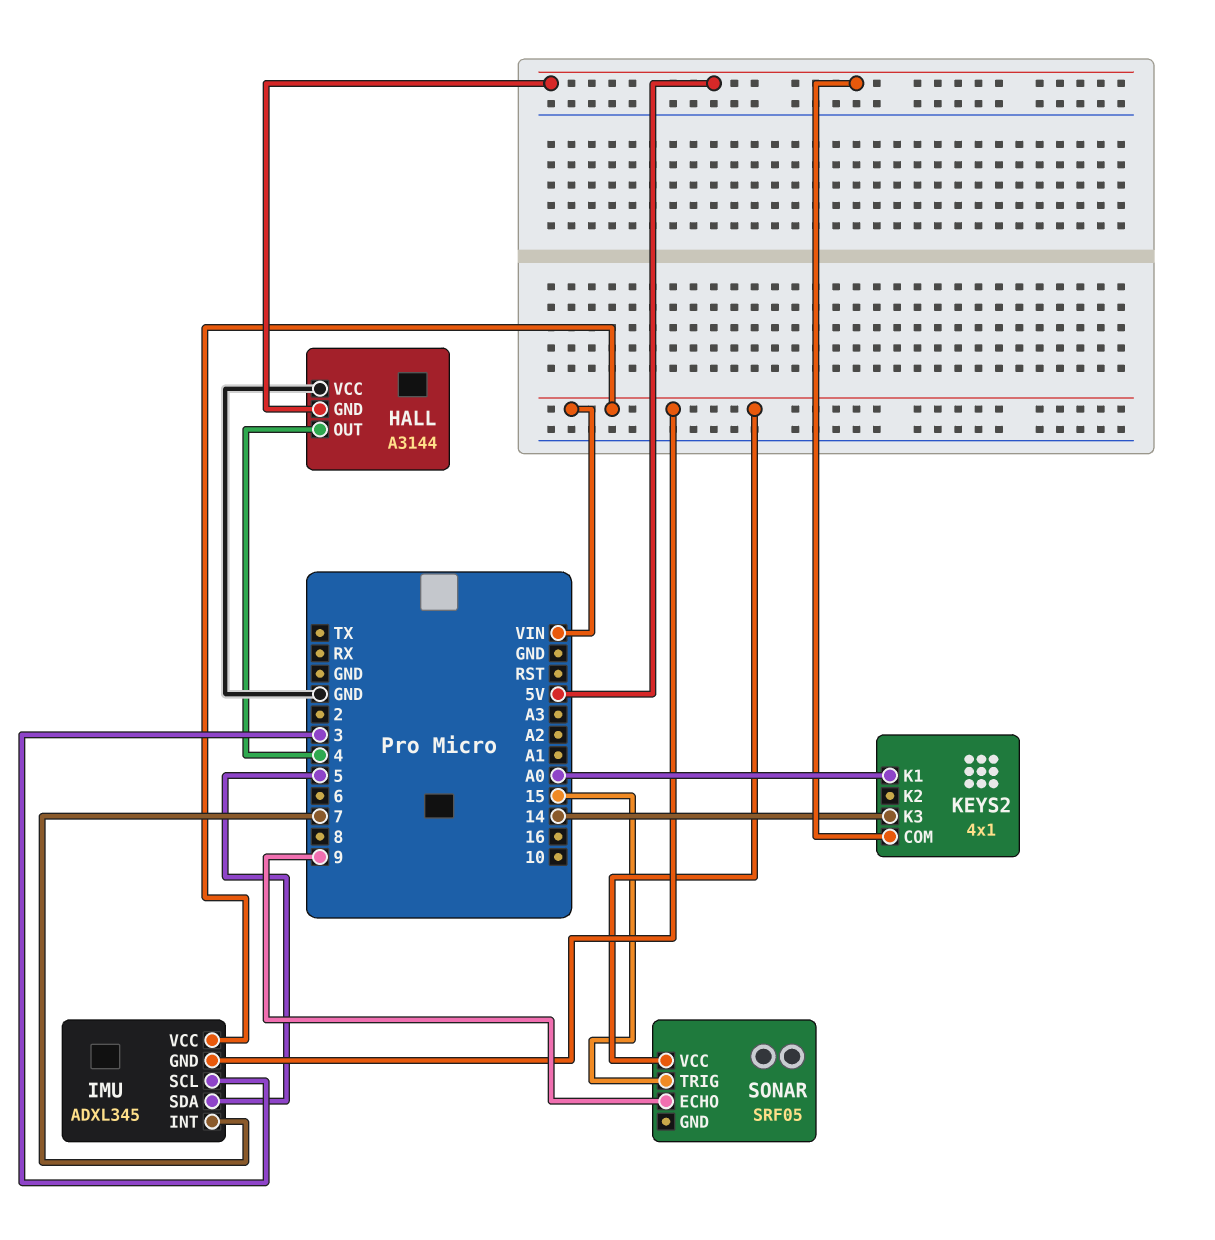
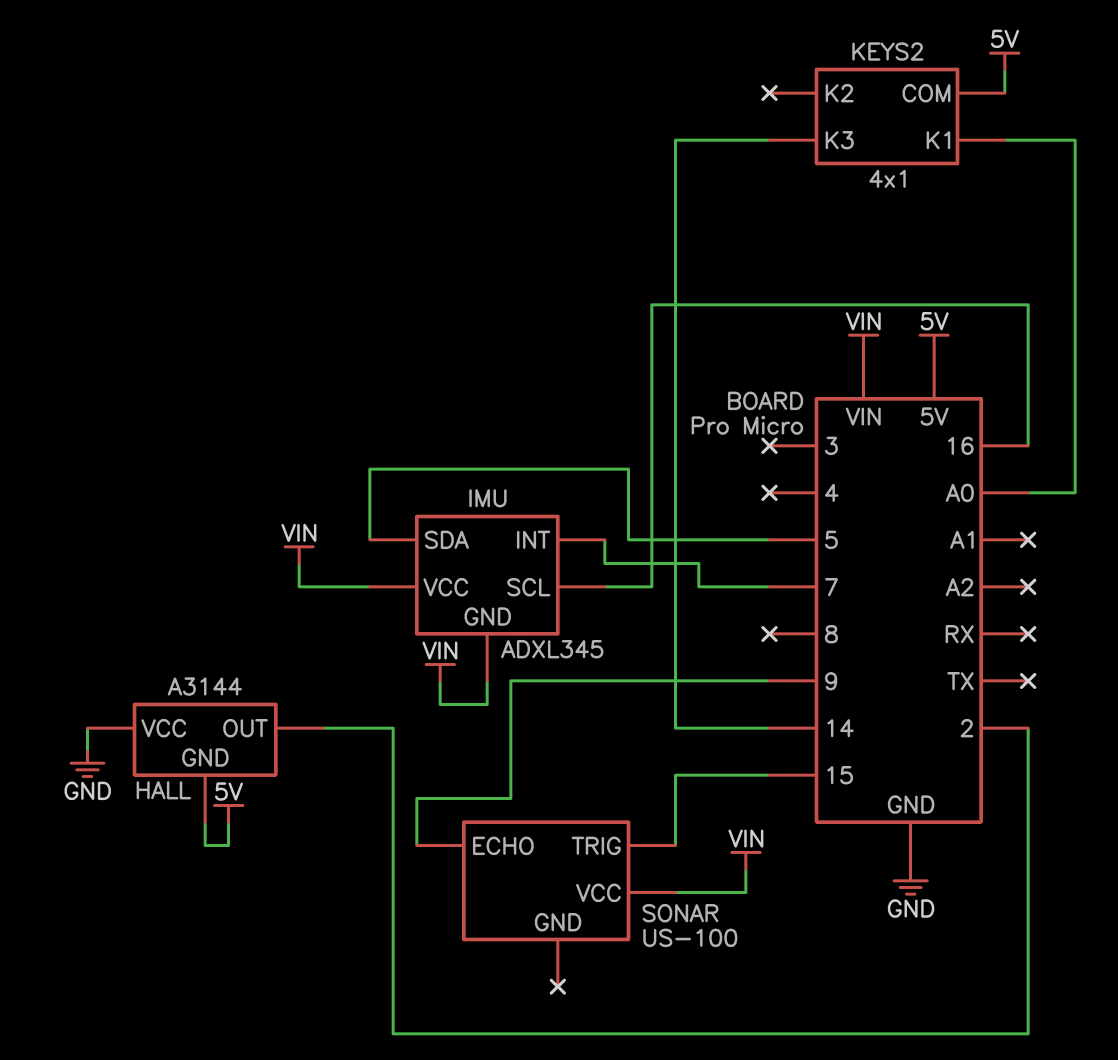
HALL pin OUT: 4 -> 2
IMU pin SCL: 3 -> 16
SONAR: SRF05 -> US-100

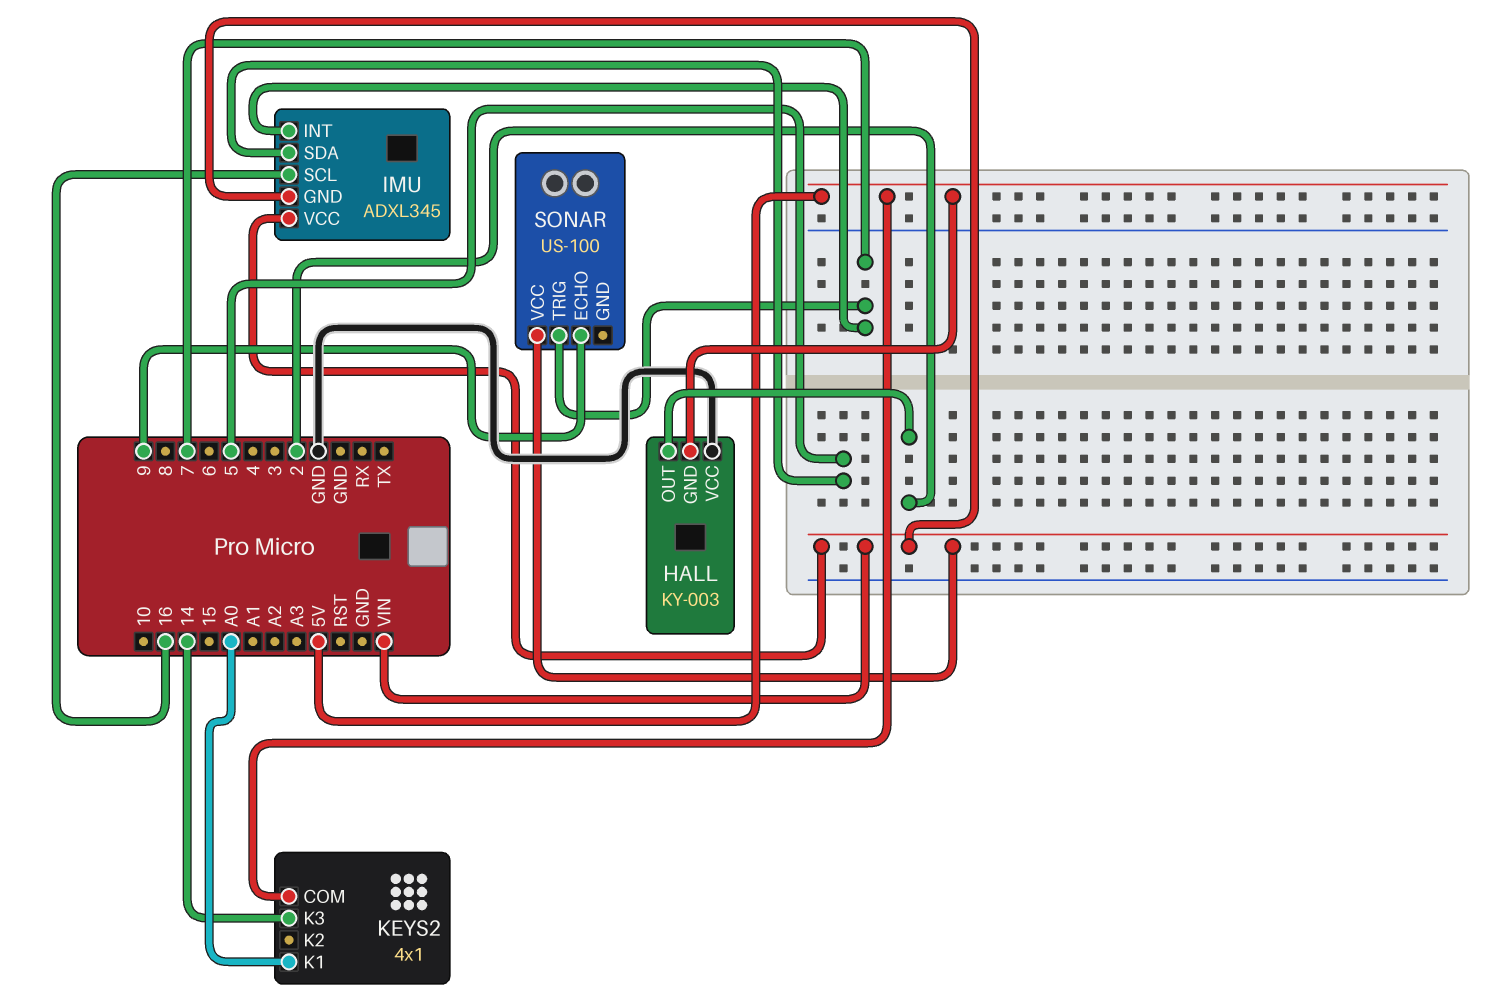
HALL: A3144 -> KY-003
SONAR pin TRIG: 15 -> 7

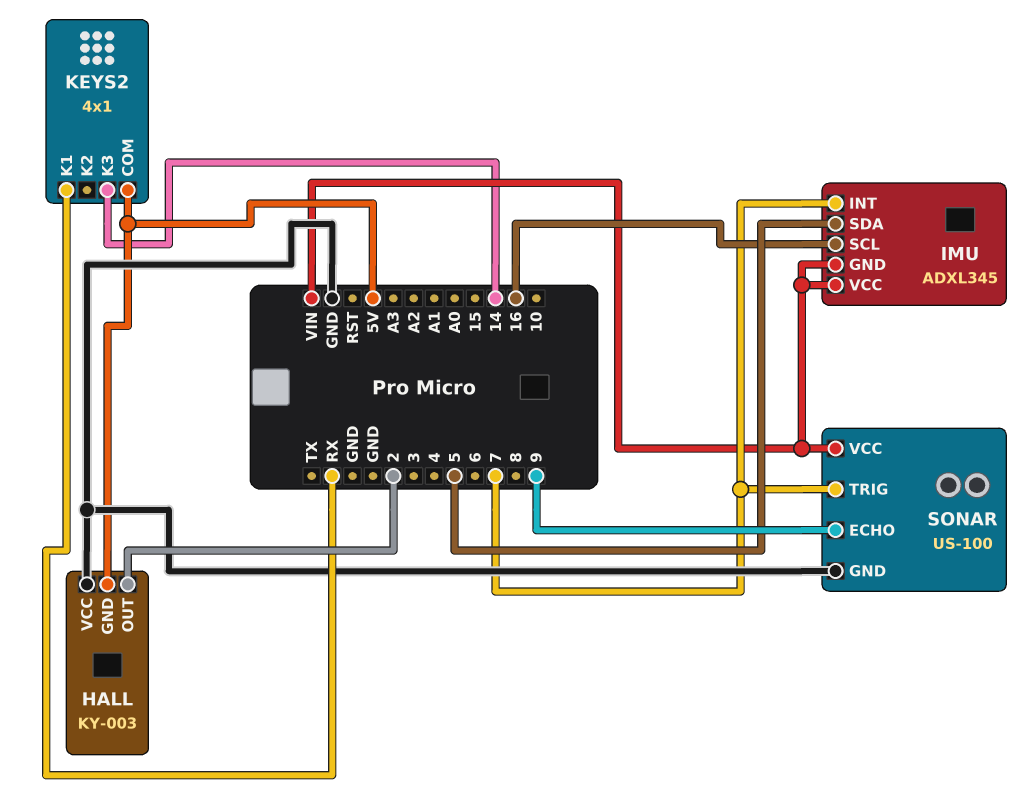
KEYS2 pin K1: A0 -> RX
SONAR pin GND: none -> GND

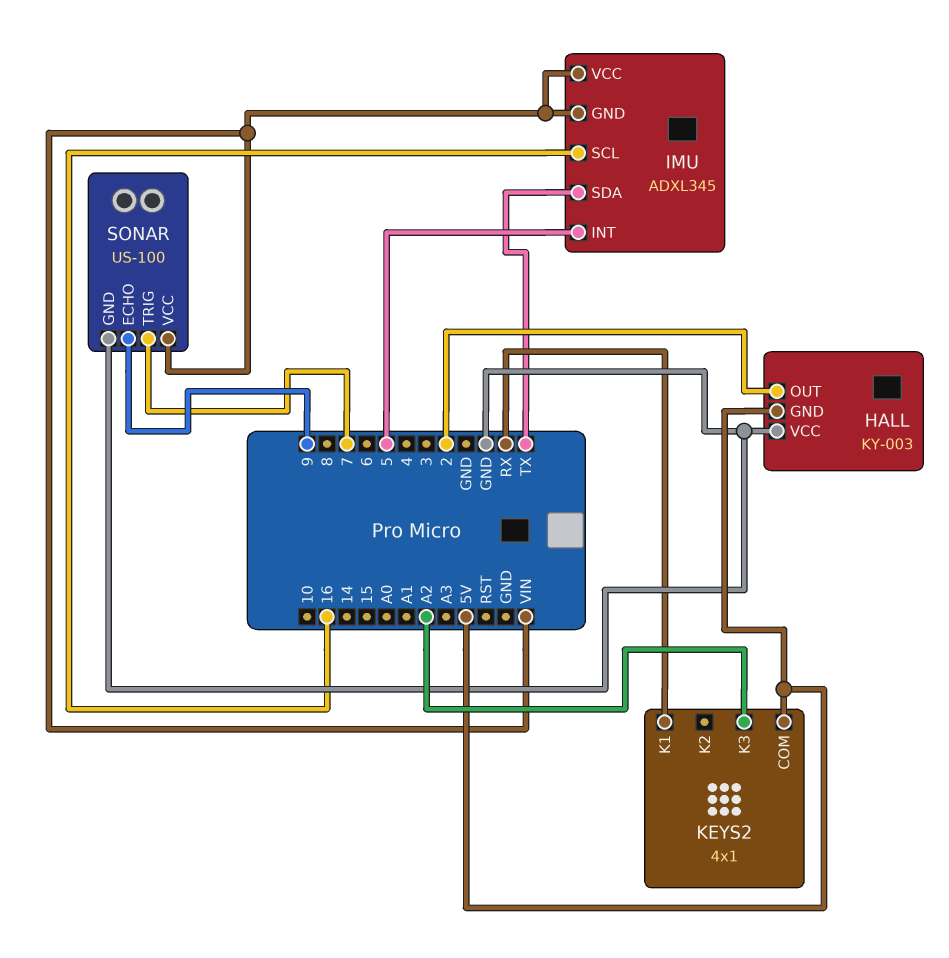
IMU pin INT: 7 -> 5
IMU pin SDA: 5 -> TX
KEYS2 pin K3: 14 -> A2

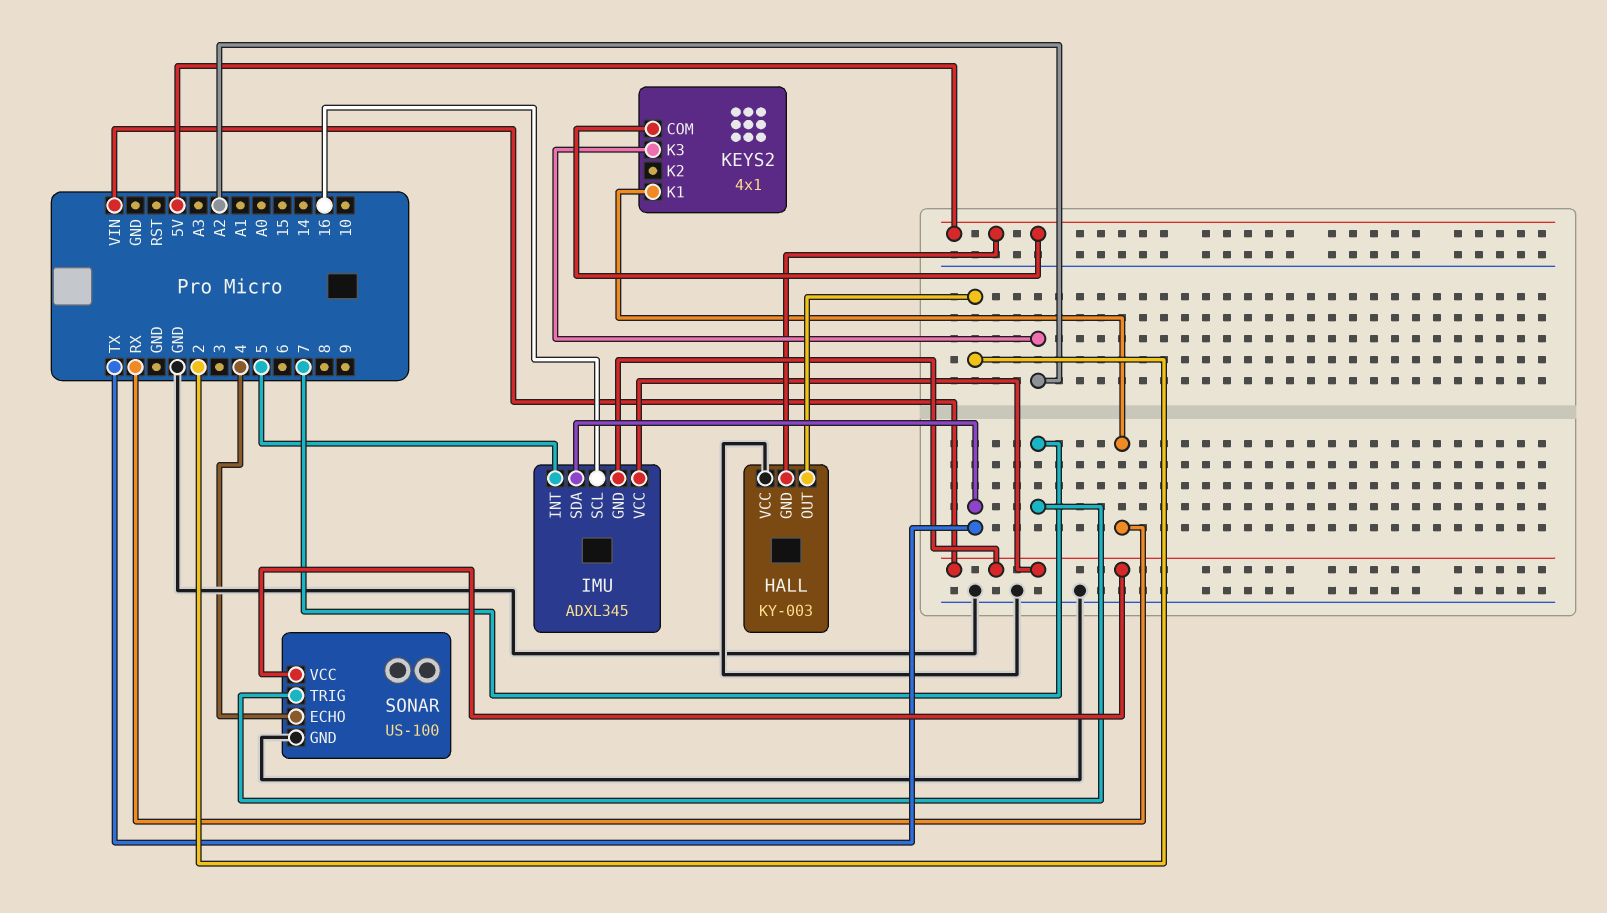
SONAR pin ECHO: 9 -> 4

